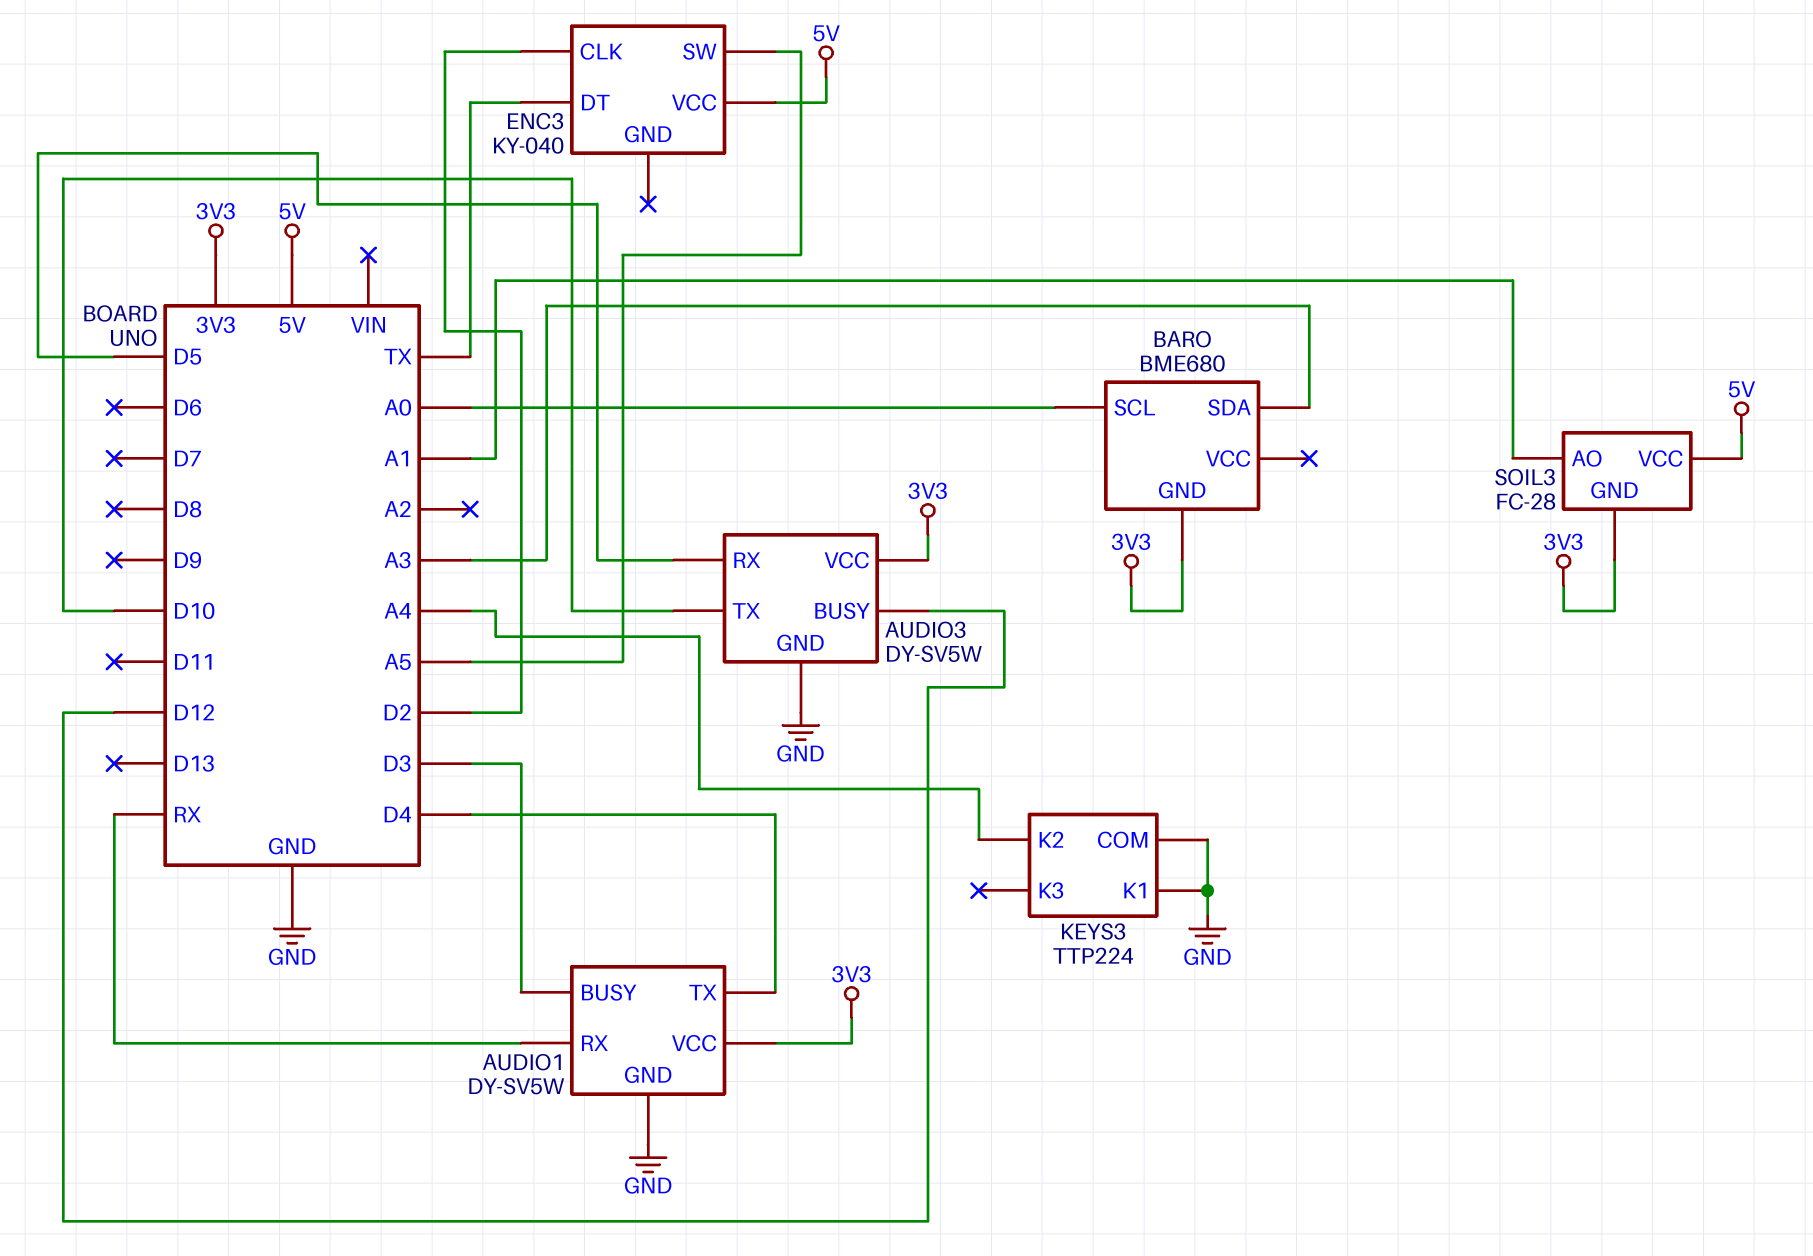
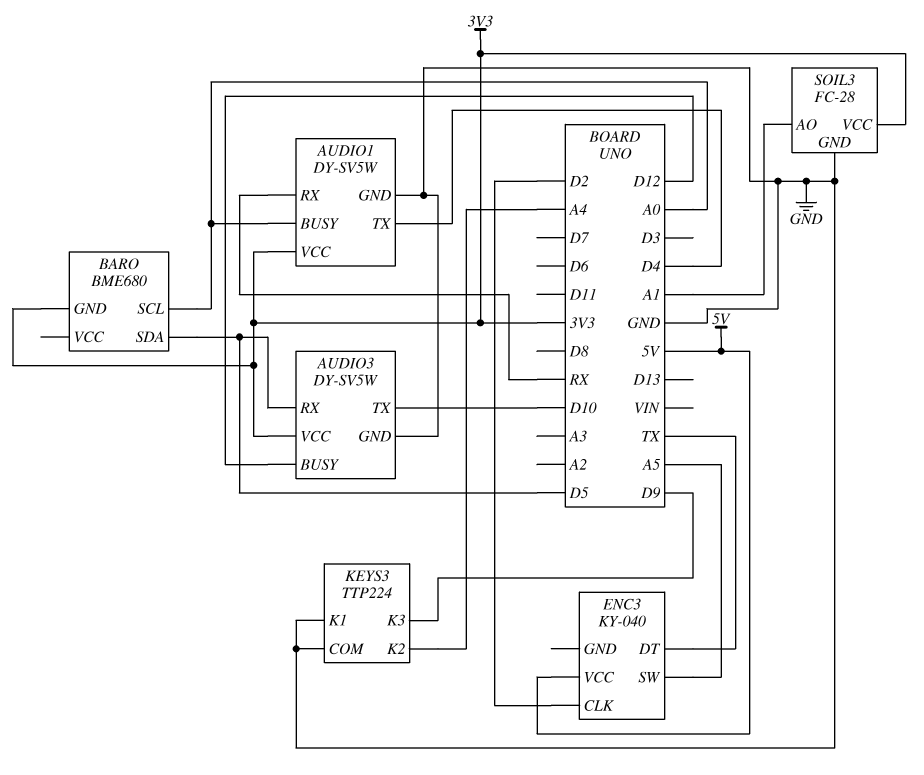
AUDIO1 pin BUSY: D3 -> A0
BARO pin SDA: A3 -> D5
KEYS3 pin K3: none -> D9
SOIL3 pin GND: 3V3 -> GND
SOIL3 pin VCC: 5V -> 3V3

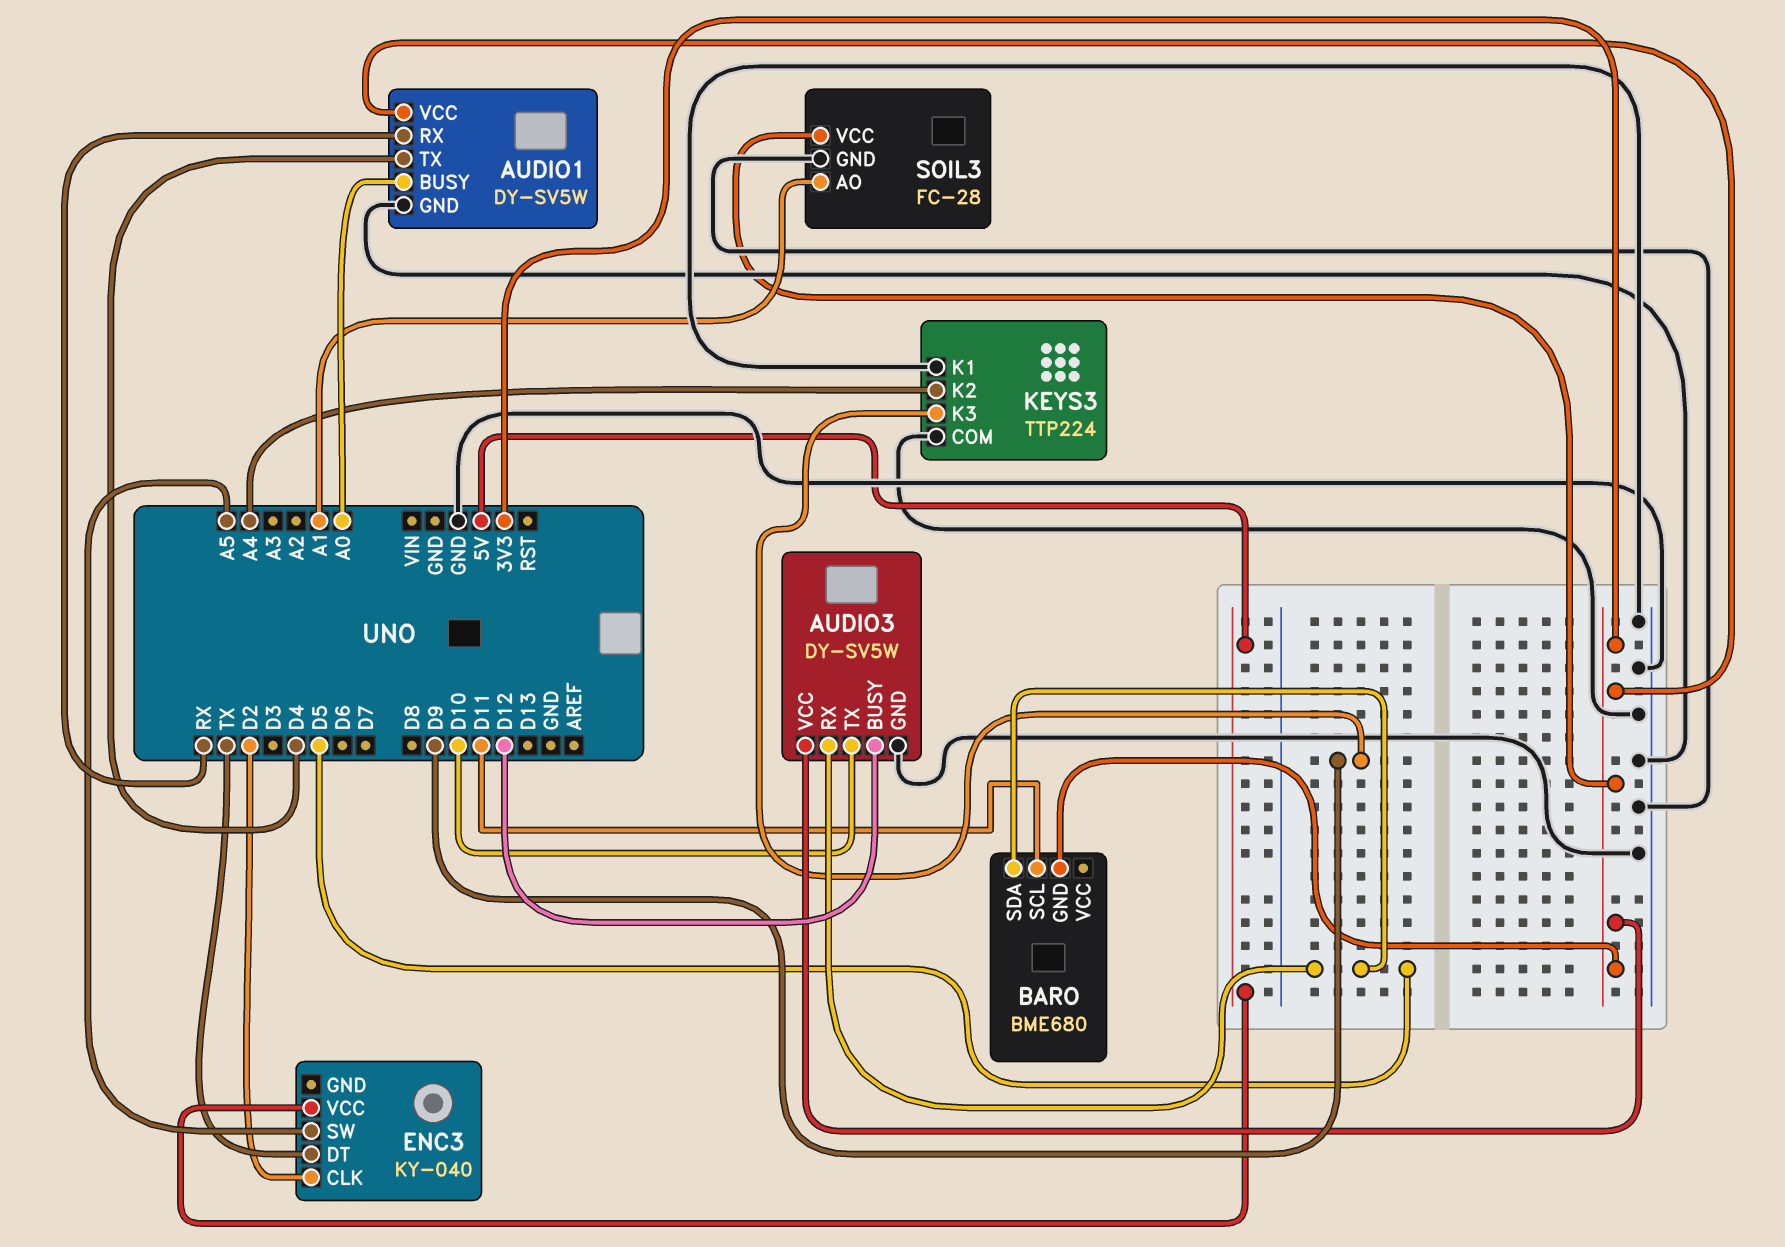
BARO pin SCL: A0 -> D11

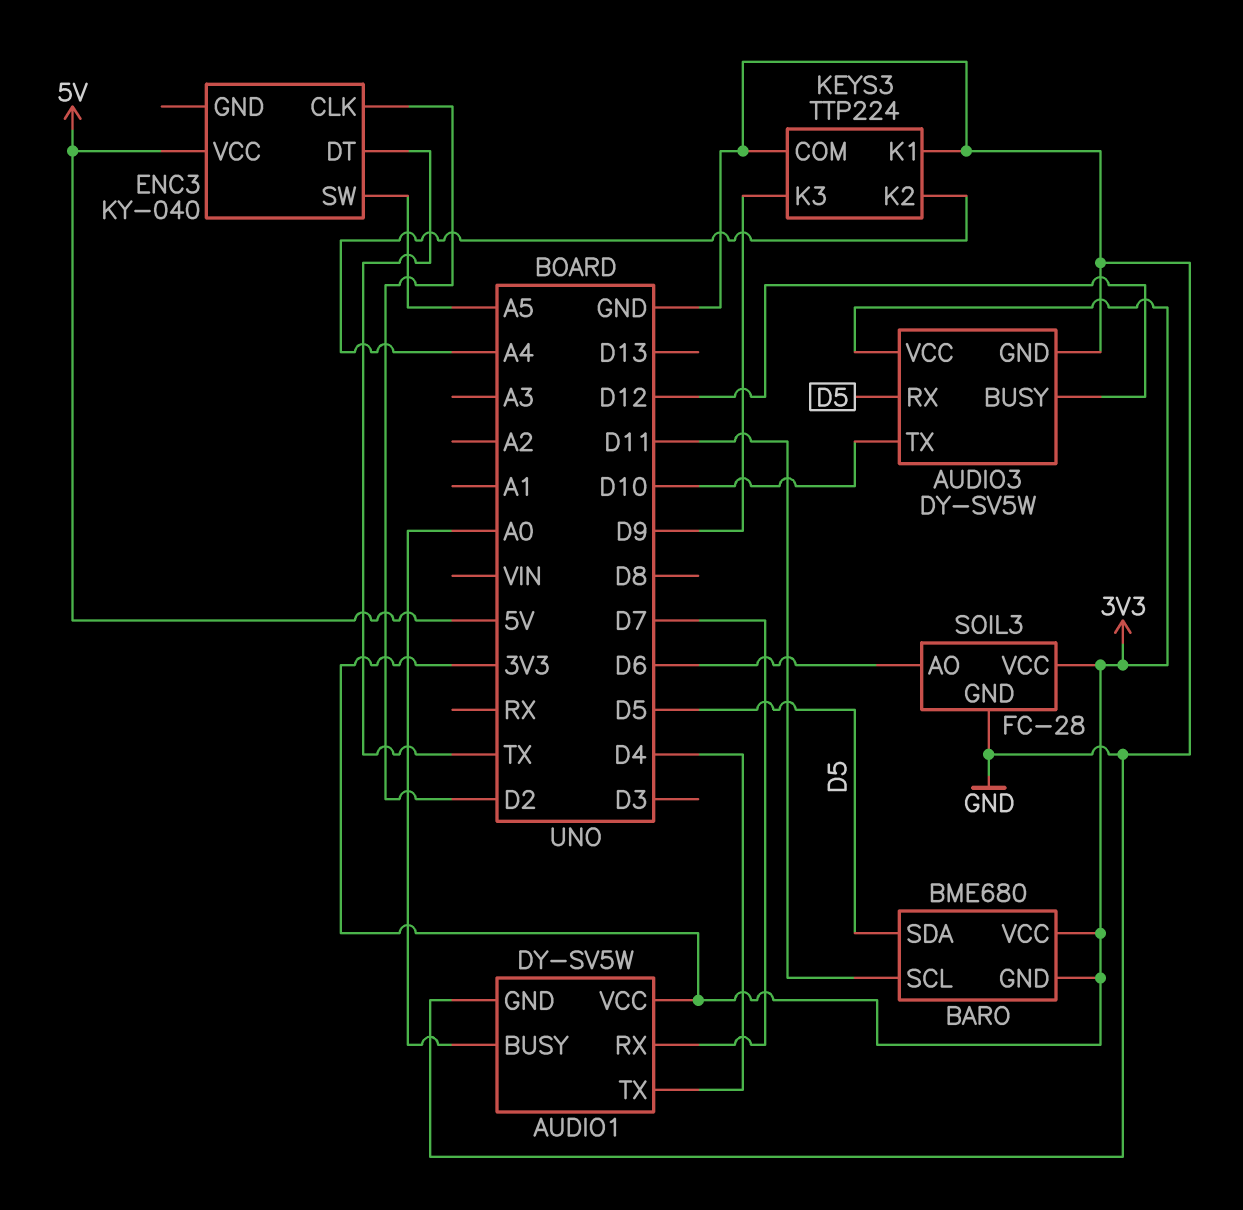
AUDIO1 pin RX: RX -> D7
BARO pin VCC: none -> 3V3
SOIL3 pin AO: A1 -> D6

